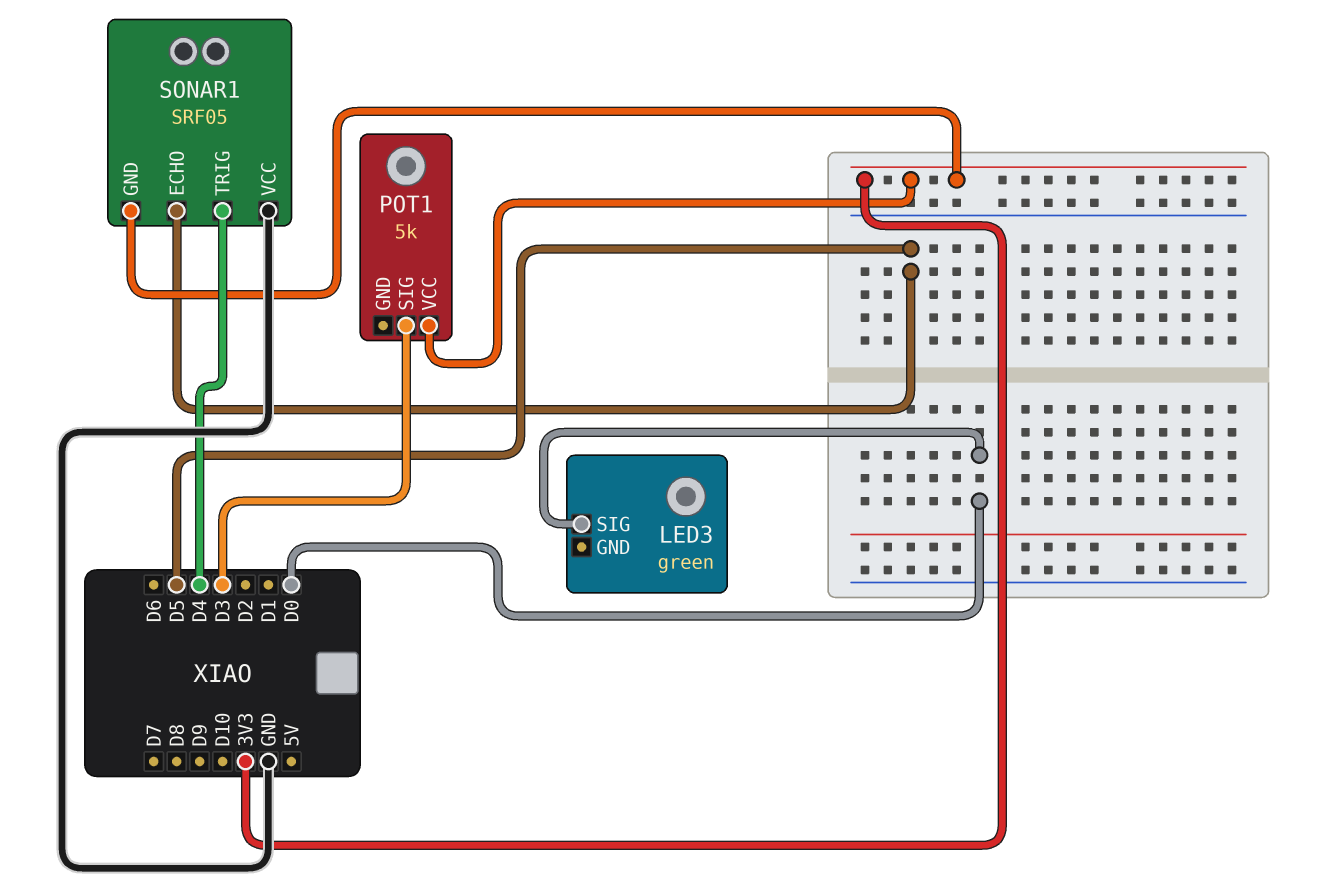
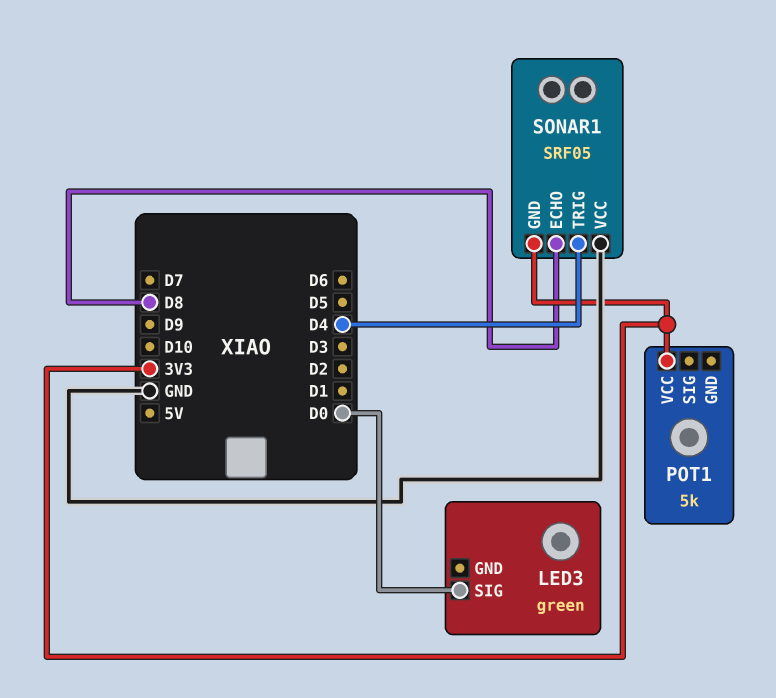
POT1 pin SIG: D3 -> none
SONAR1 pin ECHO: D5 -> D8

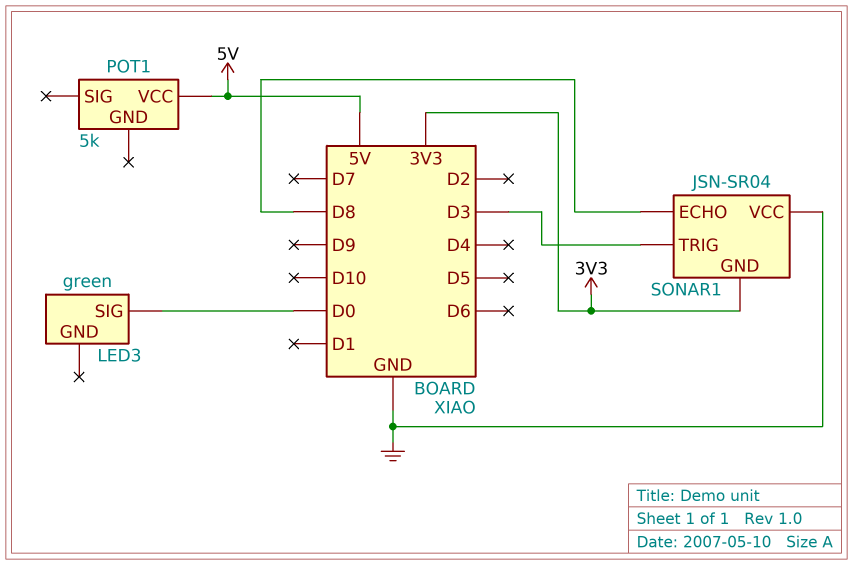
POT1 pin VCC: 3V3 -> 5V
SONAR1: SRF05 -> JSN-SR04
SONAR1 pin TRIG: D4 -> D3

